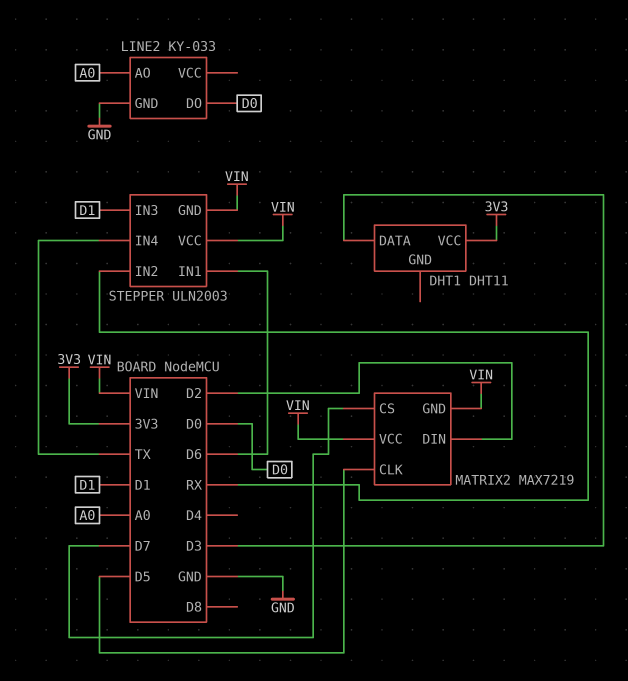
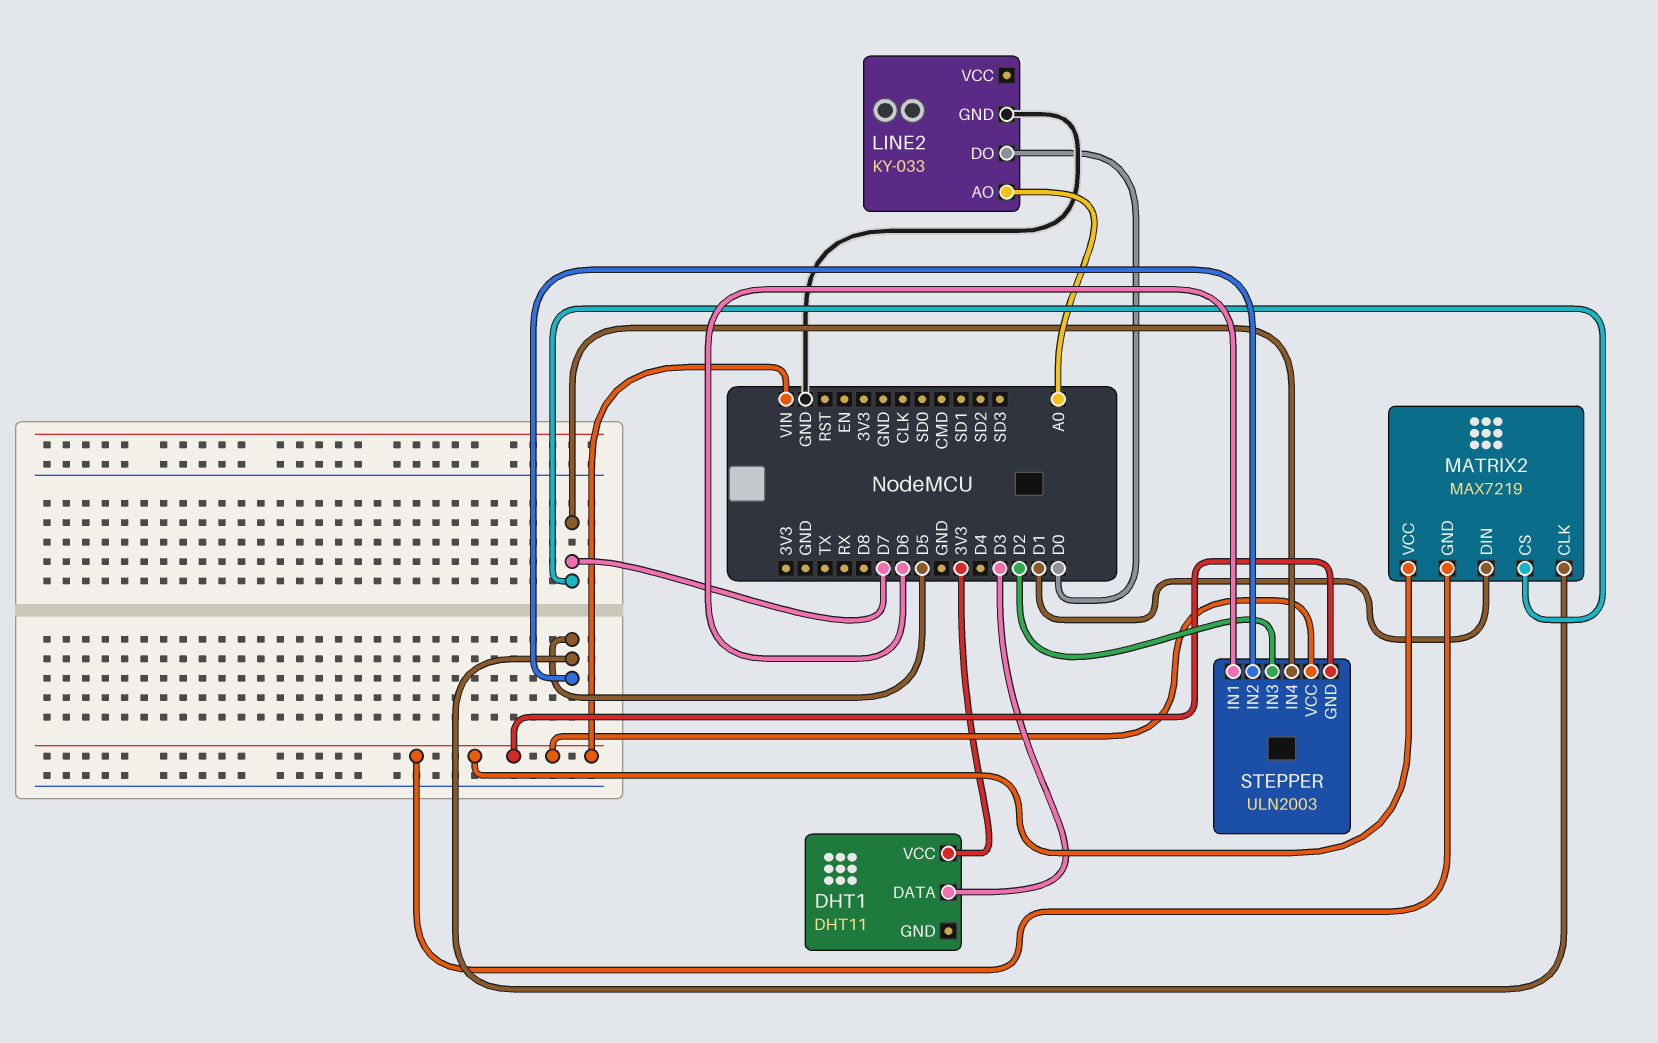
MATRIX2 pin DIN: D2 -> D1
STEPPER pin IN2: RX -> D5
STEPPER pin IN3: D1 -> D2
STEPPER pin IN4: TX -> D7

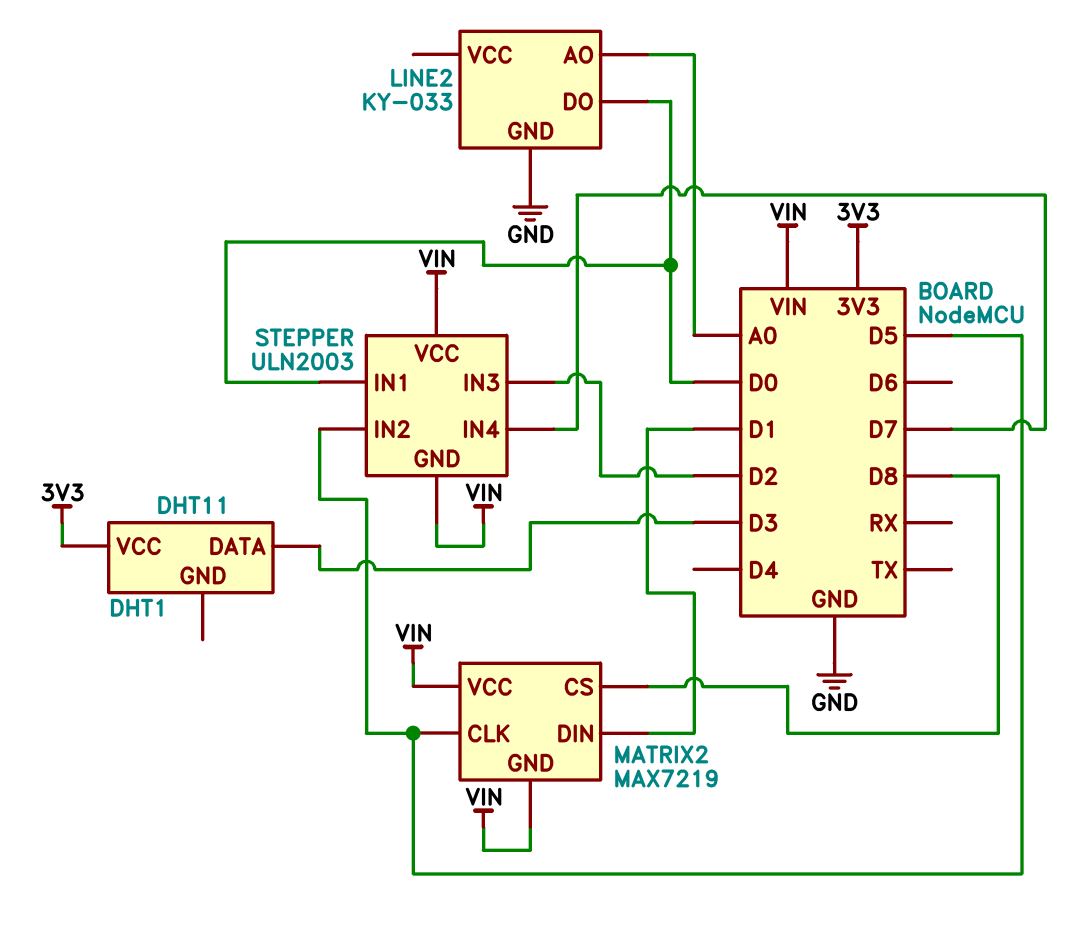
MATRIX2 pin CS: D7 -> D8
STEPPER pin IN1: D6 -> D0

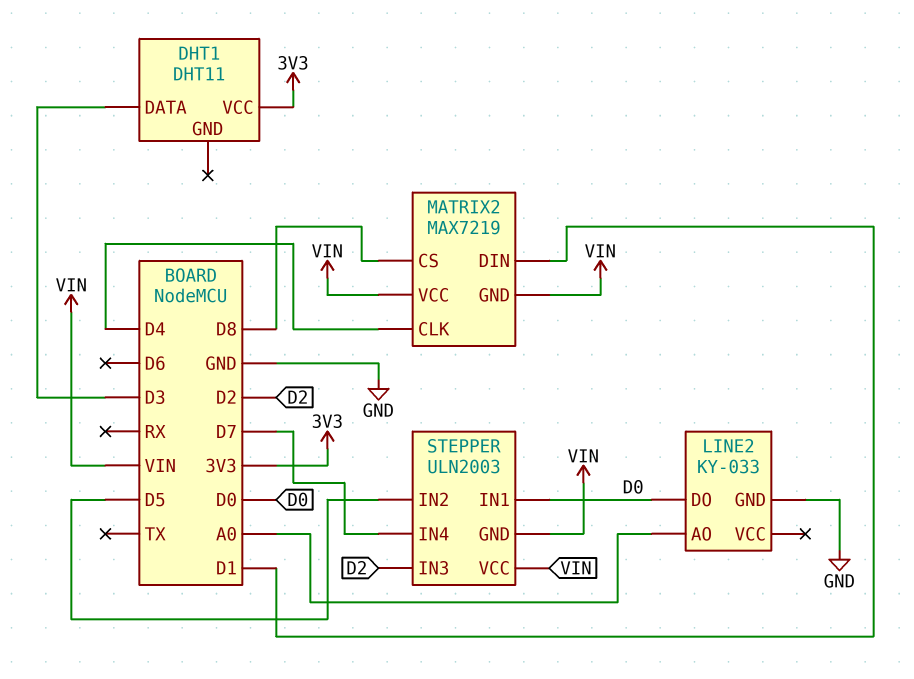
MATRIX2 pin CLK: D5 -> D4

